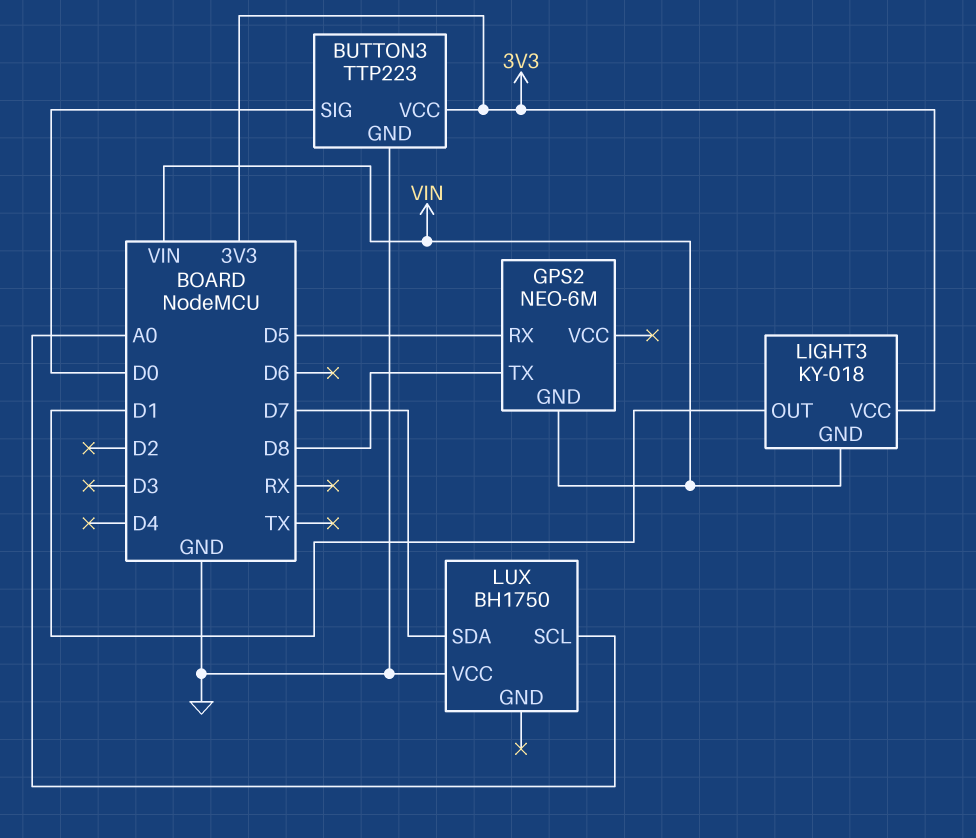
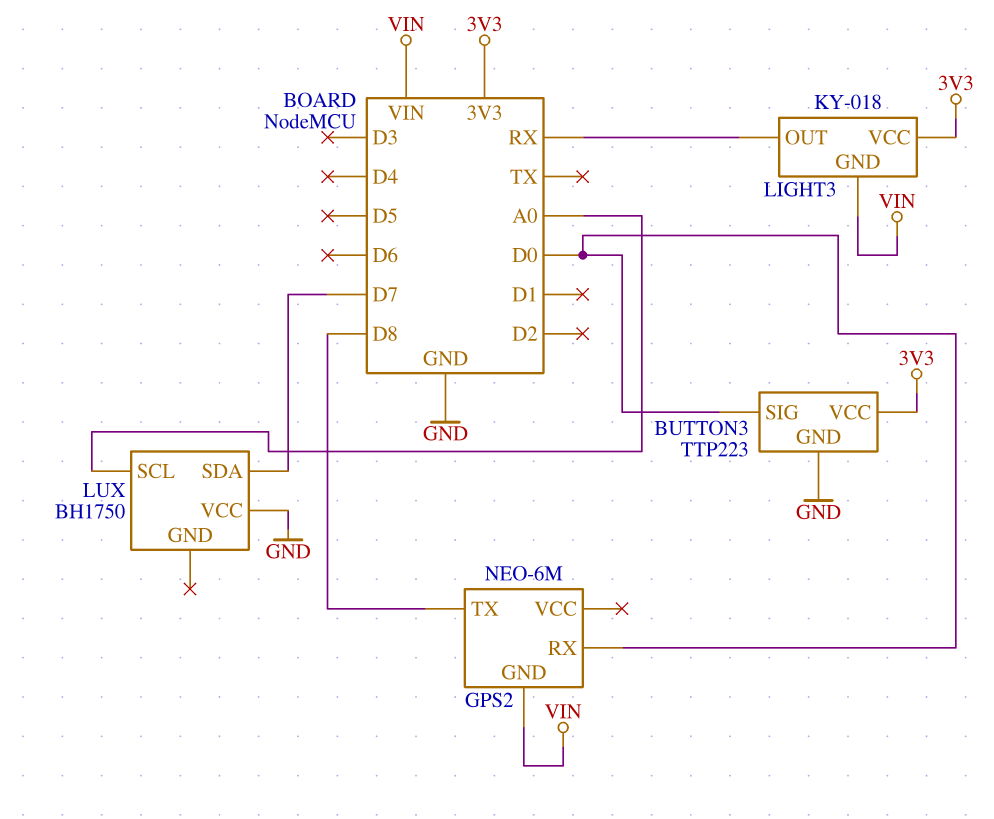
GPS2 pin RX: D5 -> D0
LIGHT3 pin OUT: D1 -> RX

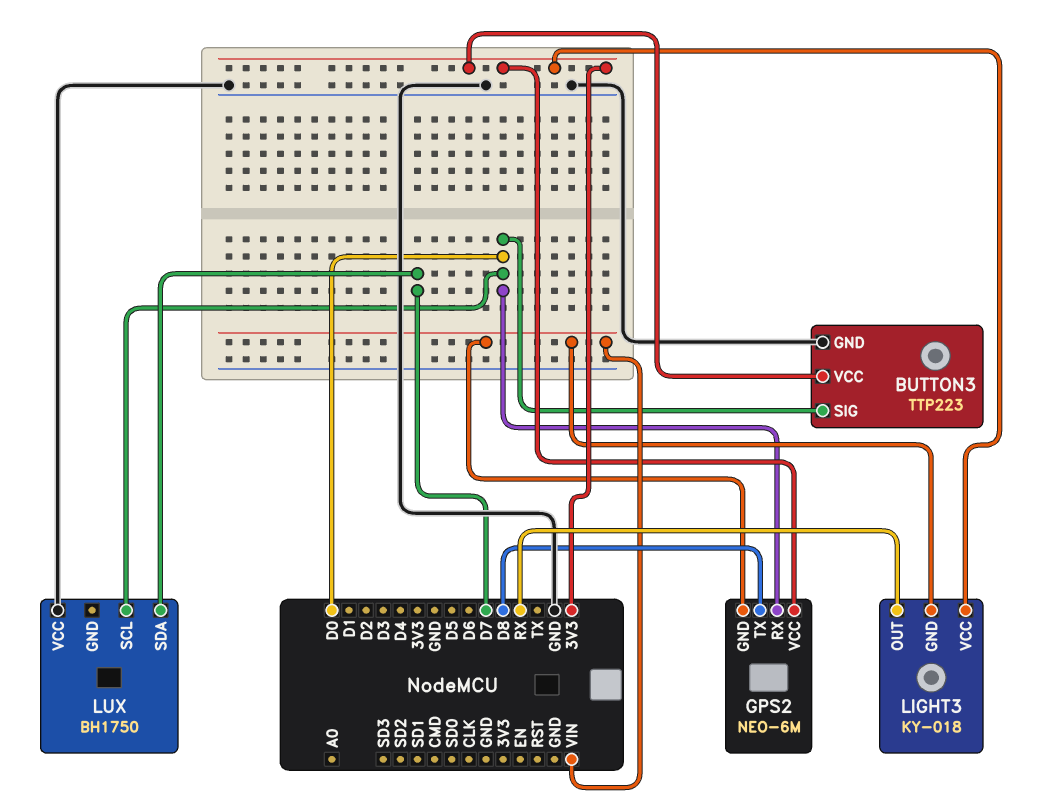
GPS2 pin VCC: none -> 3V3
LUX pin SCL: A0 -> D0

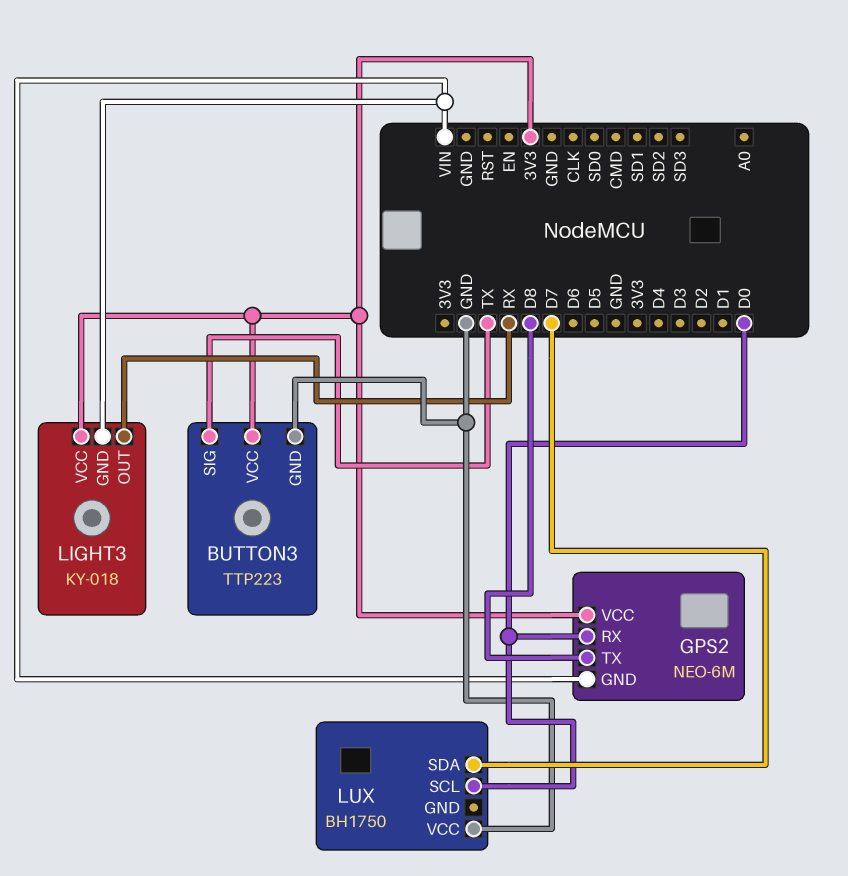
BUTTON3 pin SIG: D0 -> TX

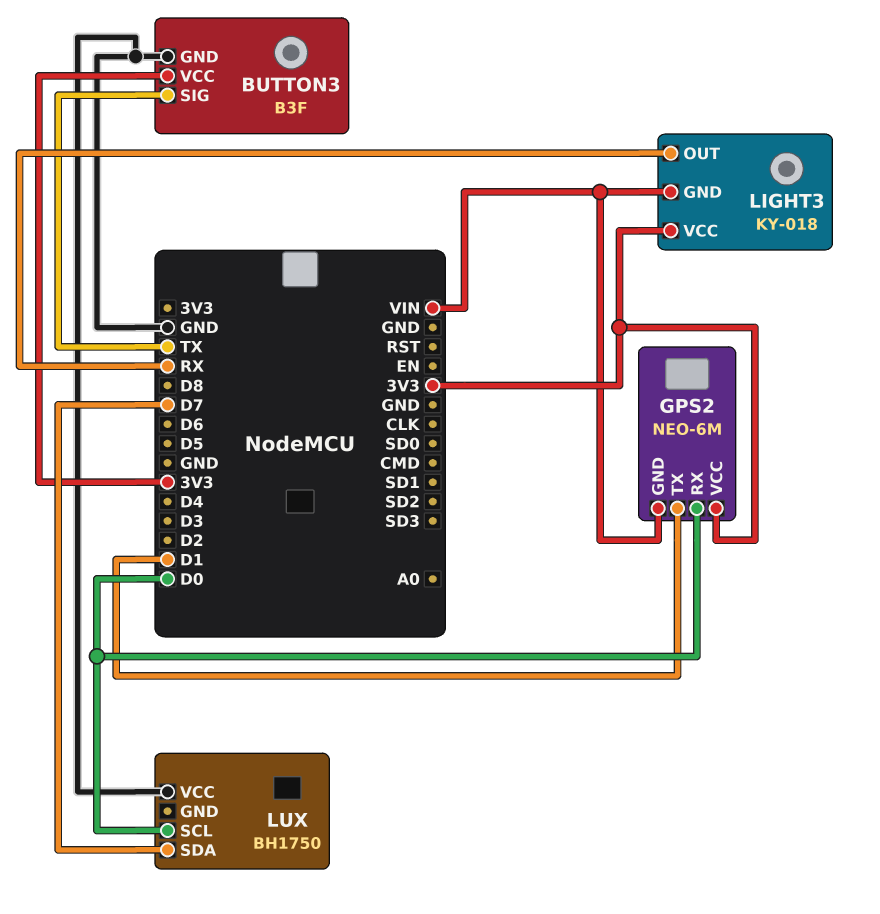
BUTTON3: TTP223 -> B3F
GPS2 pin TX: D8 -> D1

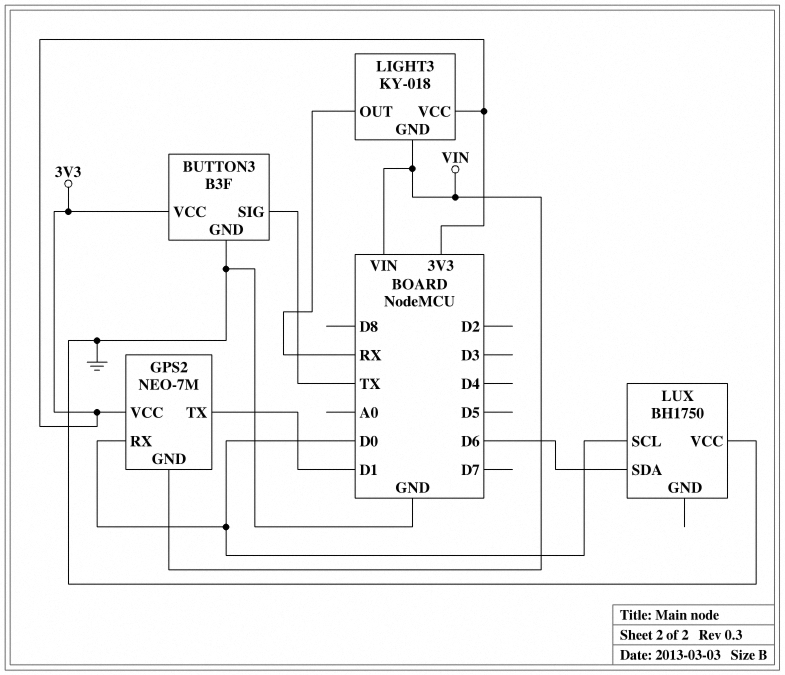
GPS2: NEO-6M -> NEO-7M
LUX pin SDA: D7 -> D6

